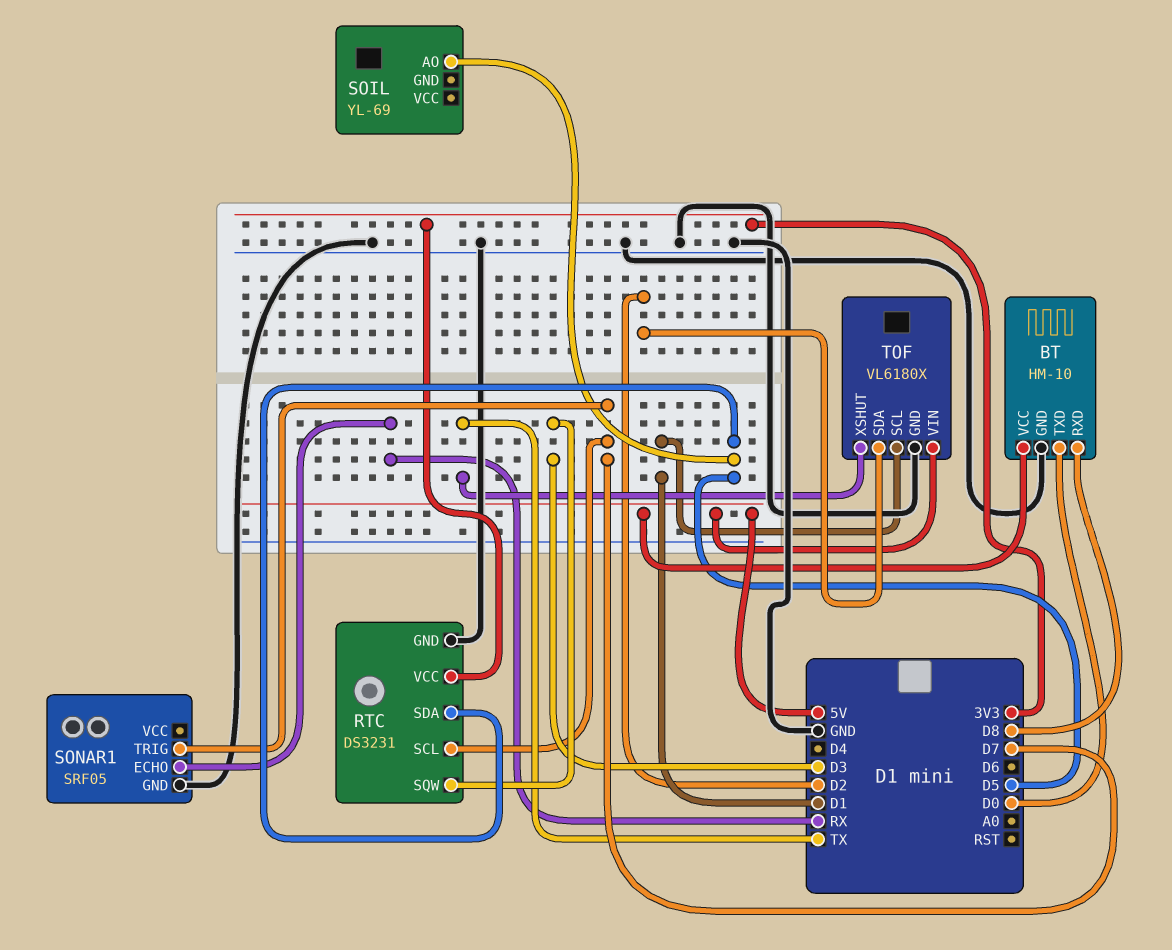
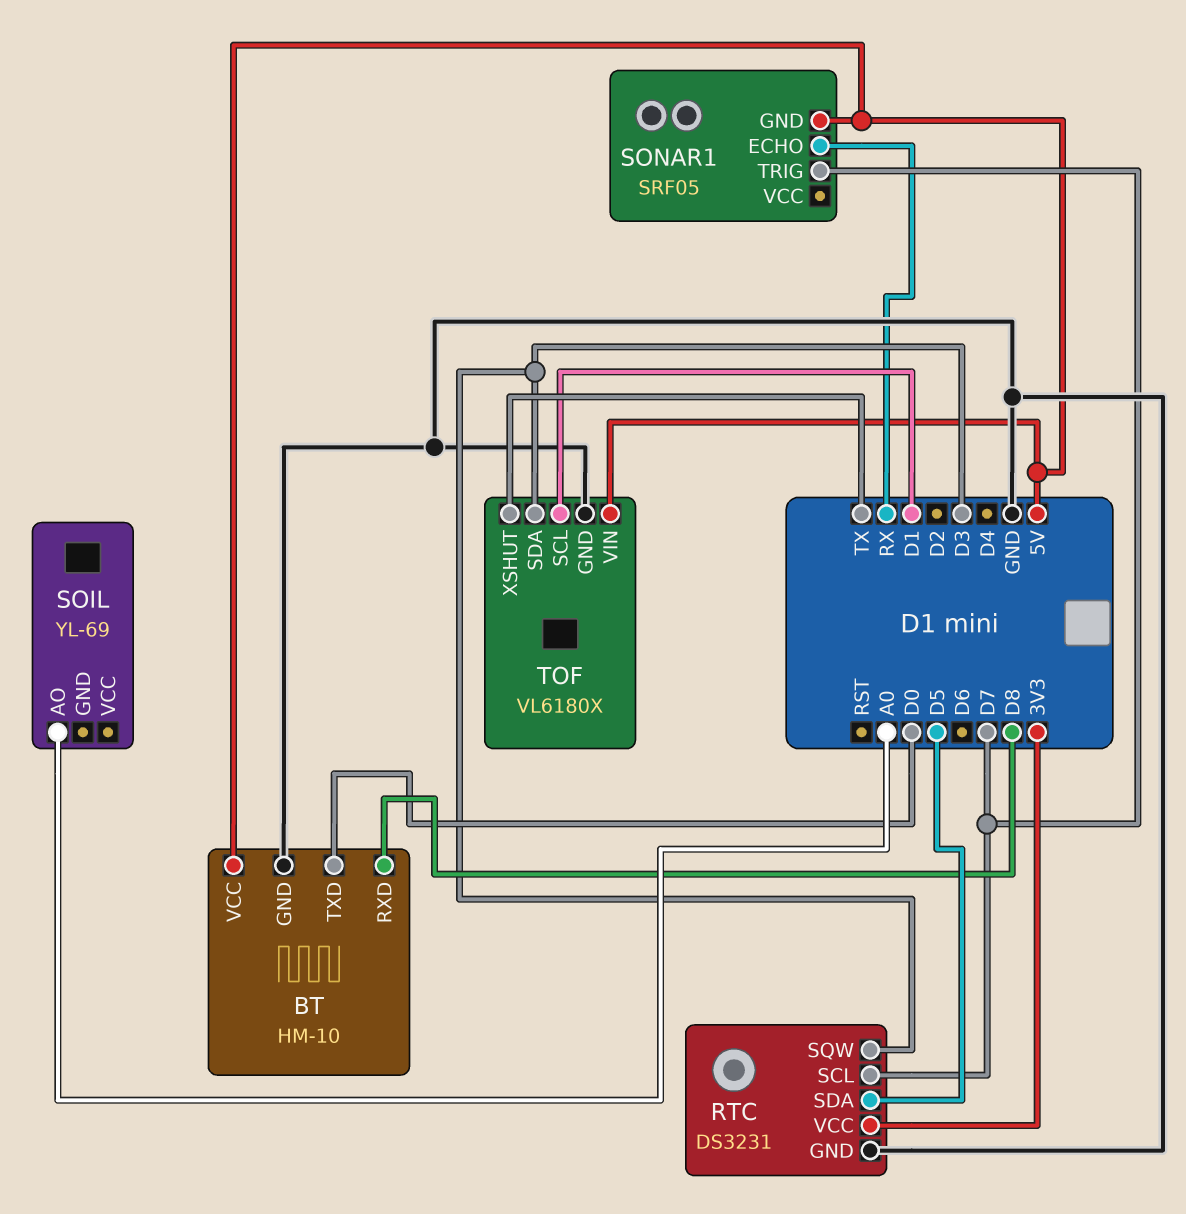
SOIL pin AO: D5 -> A0
SONAR1 pin GND: GND -> 5V
TOF pin SDA: D2 -> D3

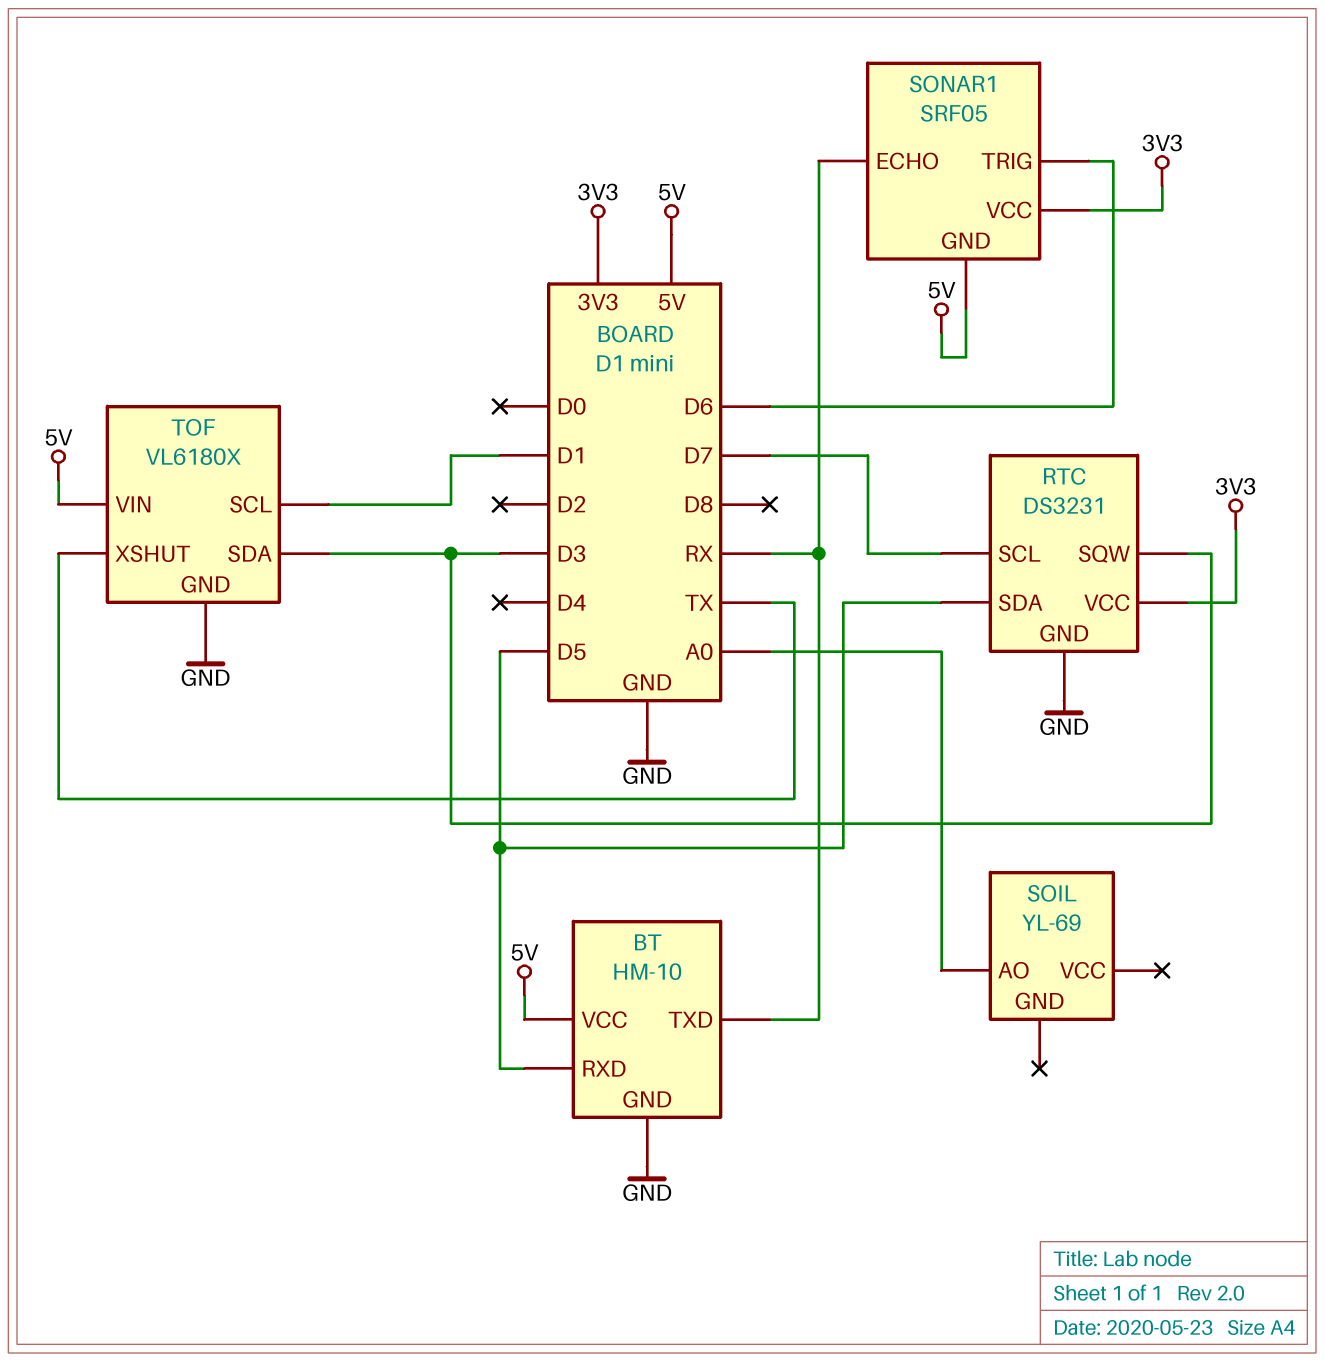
BT pin RXD: D8 -> D5
BT pin TXD: D0 -> RX
SONAR1 pin TRIG: D7 -> D6
SONAR1 pin VCC: none -> 3V3

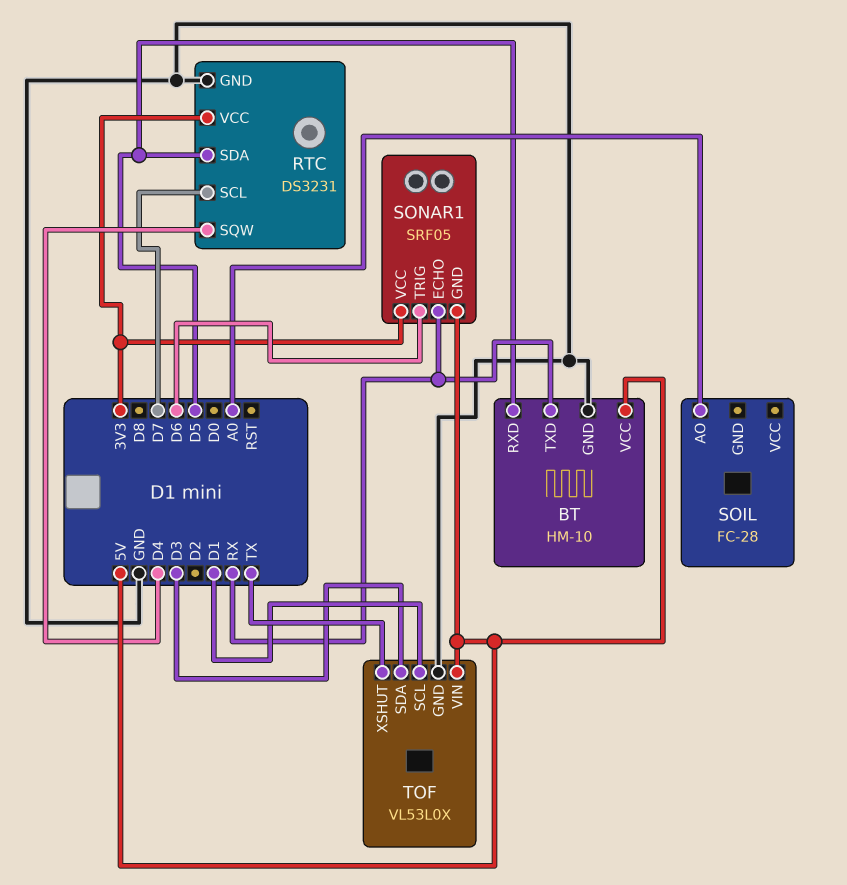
RTC pin SQW: D3 -> D4
SOIL: YL-69 -> FC-28
TOF: VL6180X -> VL53L0X

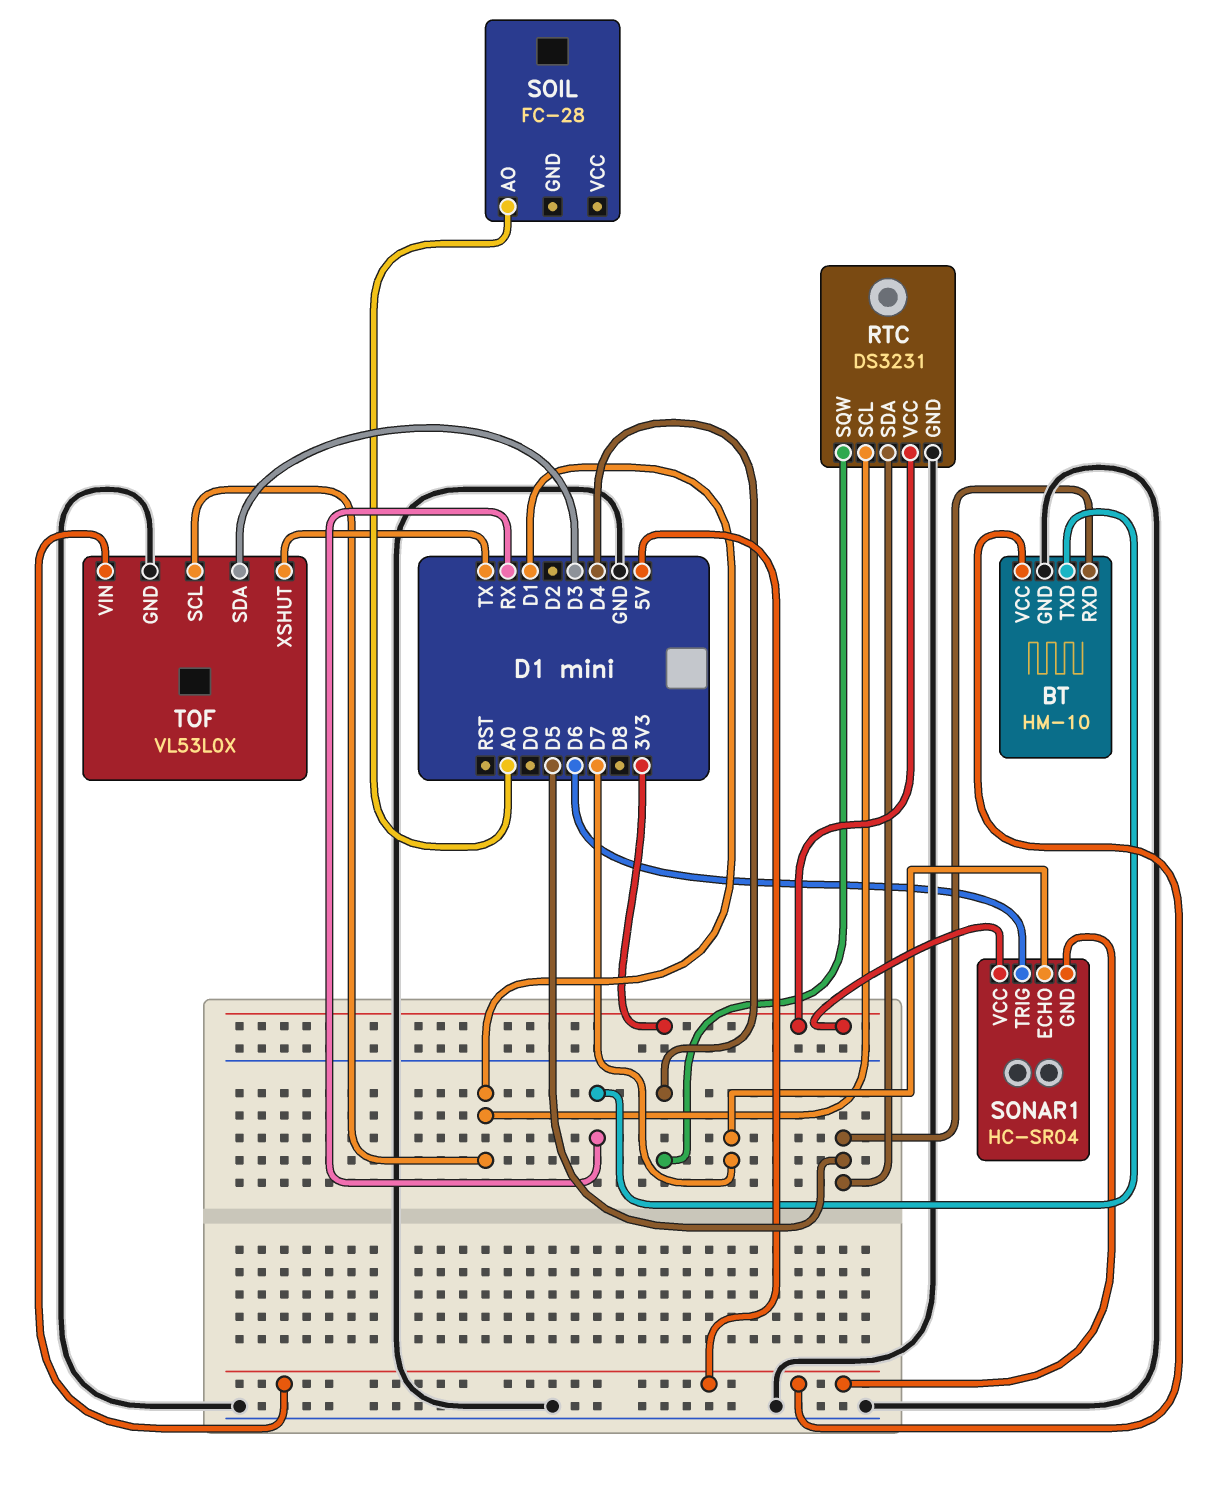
RTC pin SCL: D7 -> D1
SONAR1: SRF05 -> HC-SR04
SONAR1 pin ECHO: RX -> D7

